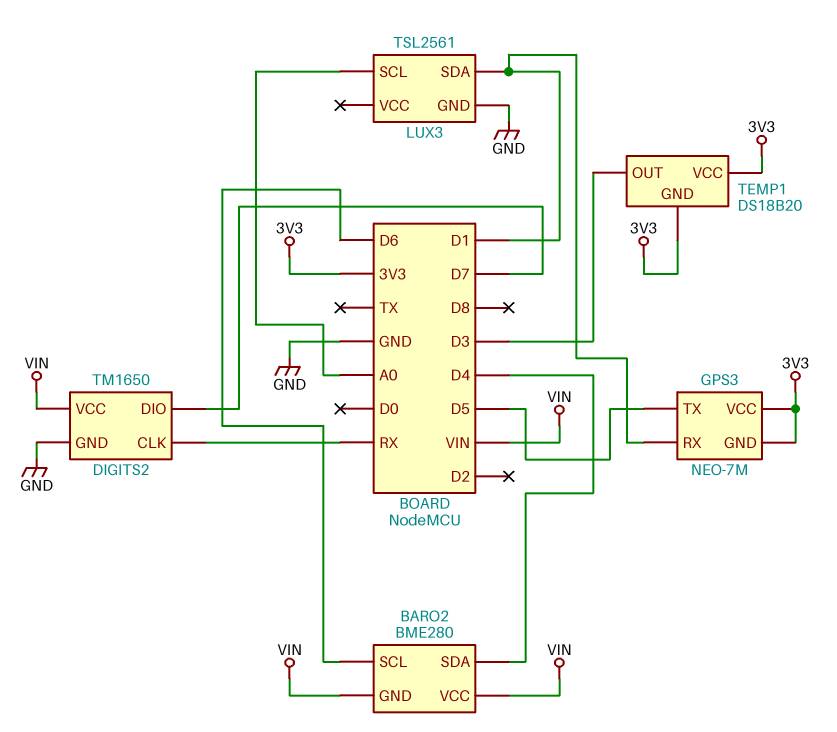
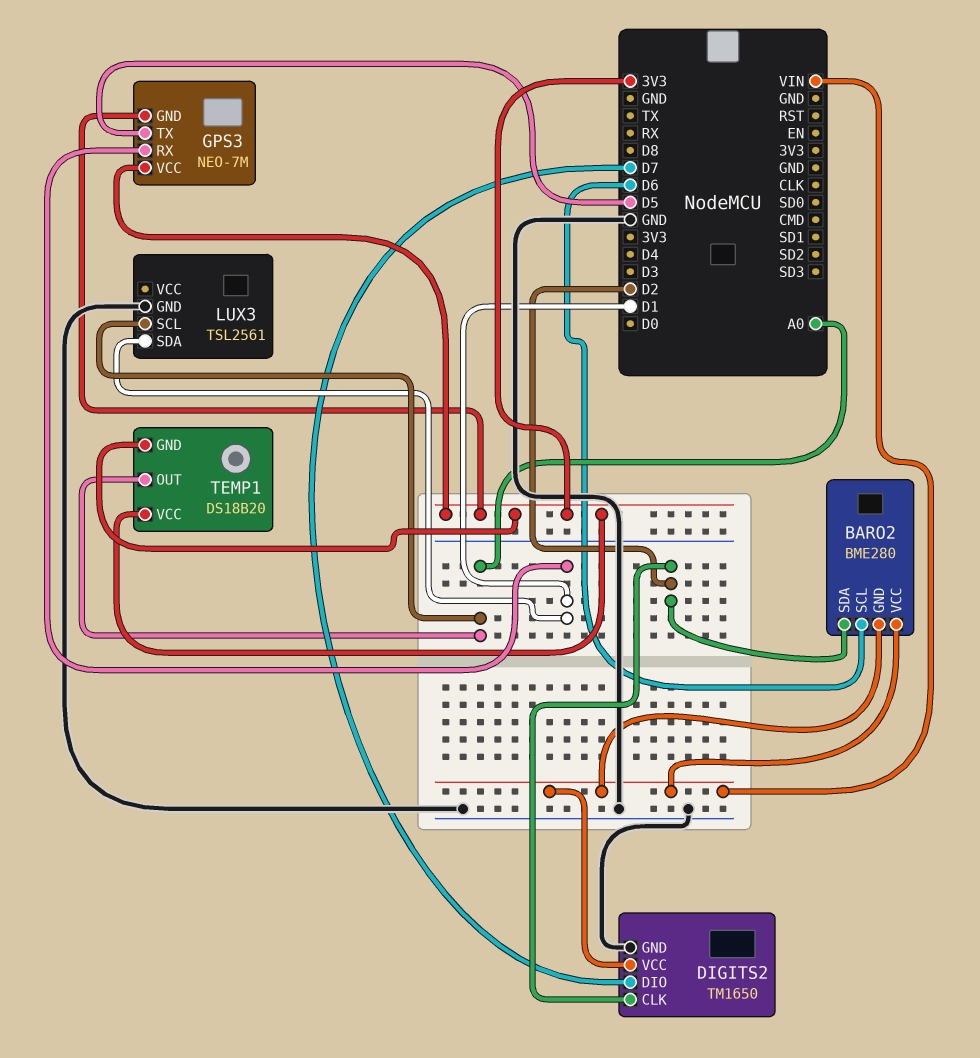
BARO2 pin SDA: D4 -> D2
DIGITS2 pin CLK: RX -> D2
TEMP1 pin OUT: D3 -> A0

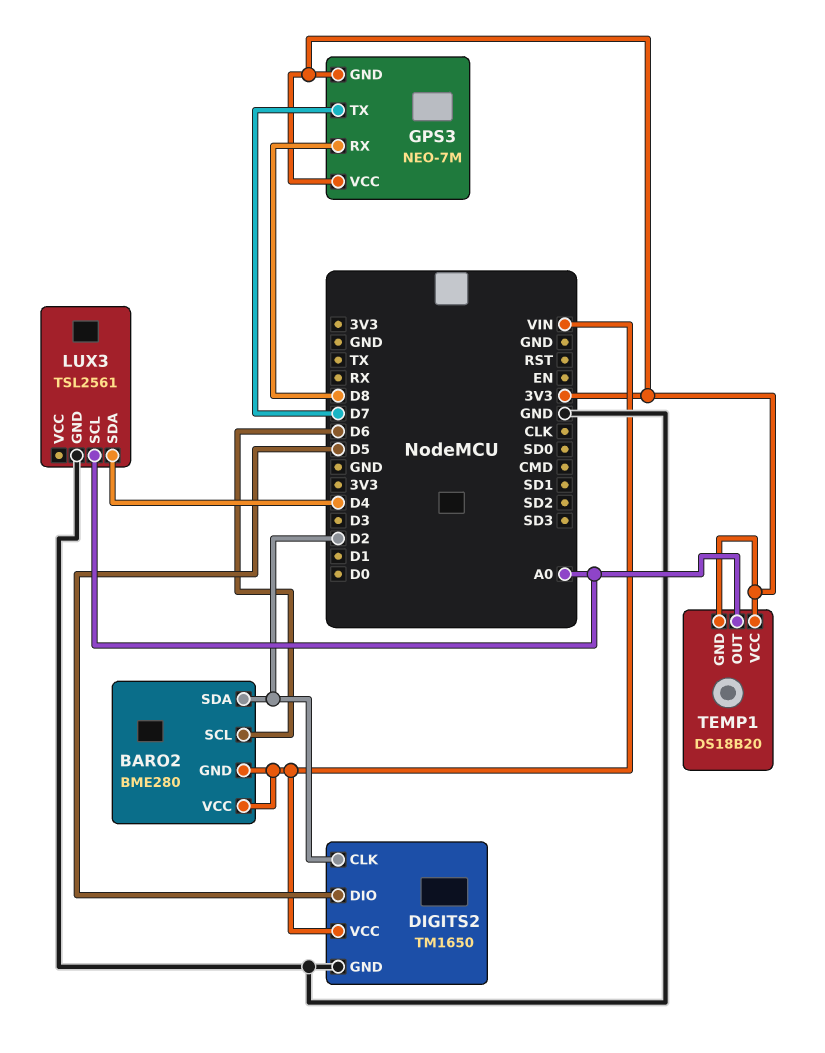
DIGITS2 pin DIO: D7 -> D5
GPS3 pin RX: D1 -> D8
GPS3 pin TX: D5 -> D7
LUX3 pin SDA: D1 -> D4

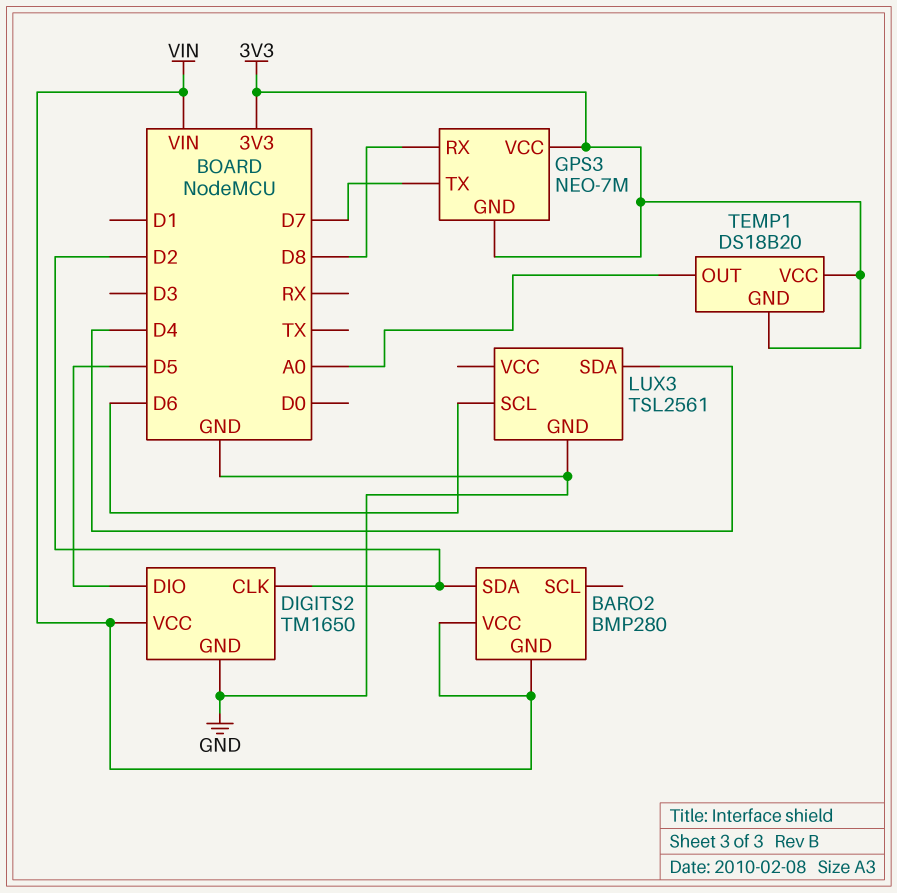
BARO2: BME280 -> BMP280
BARO2 pin SCL: D6 -> none
LUX3 pin SCL: A0 -> D6

